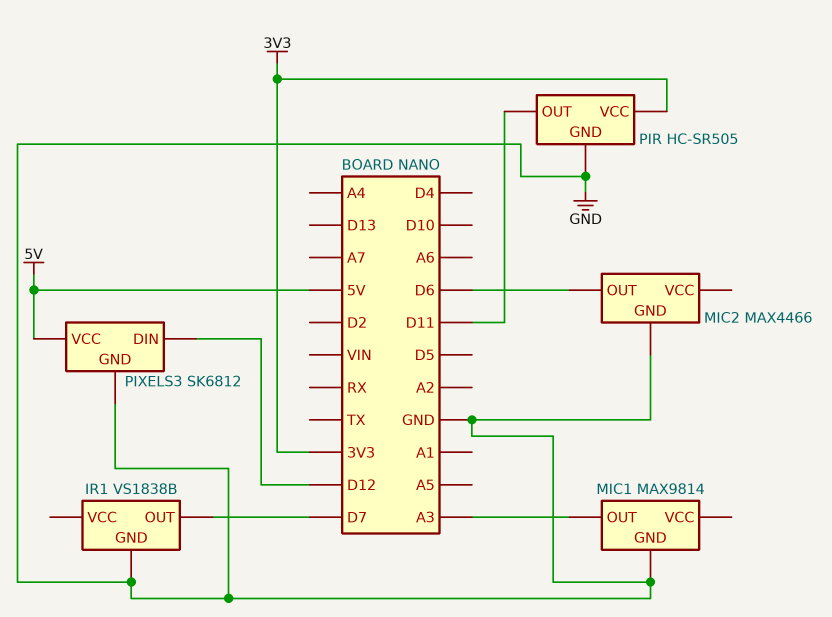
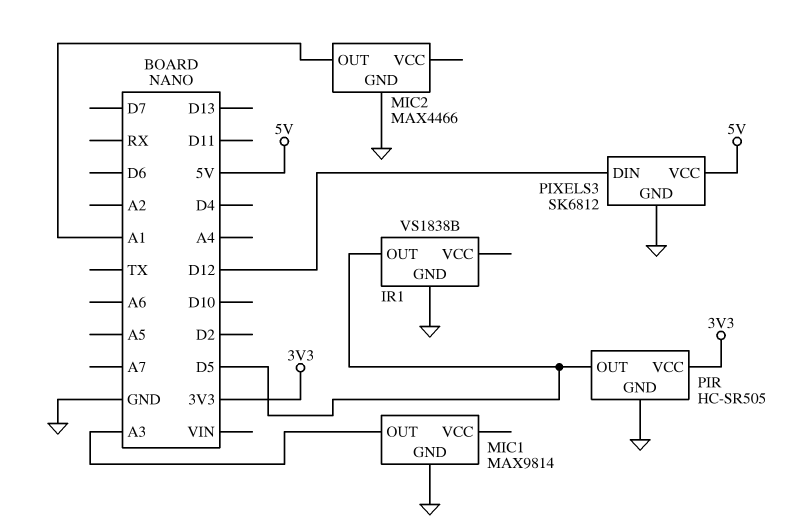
IR1 pin OUT: D7 -> D5
MIC2 pin OUT: D6 -> A1
PIR pin OUT: D11 -> D5

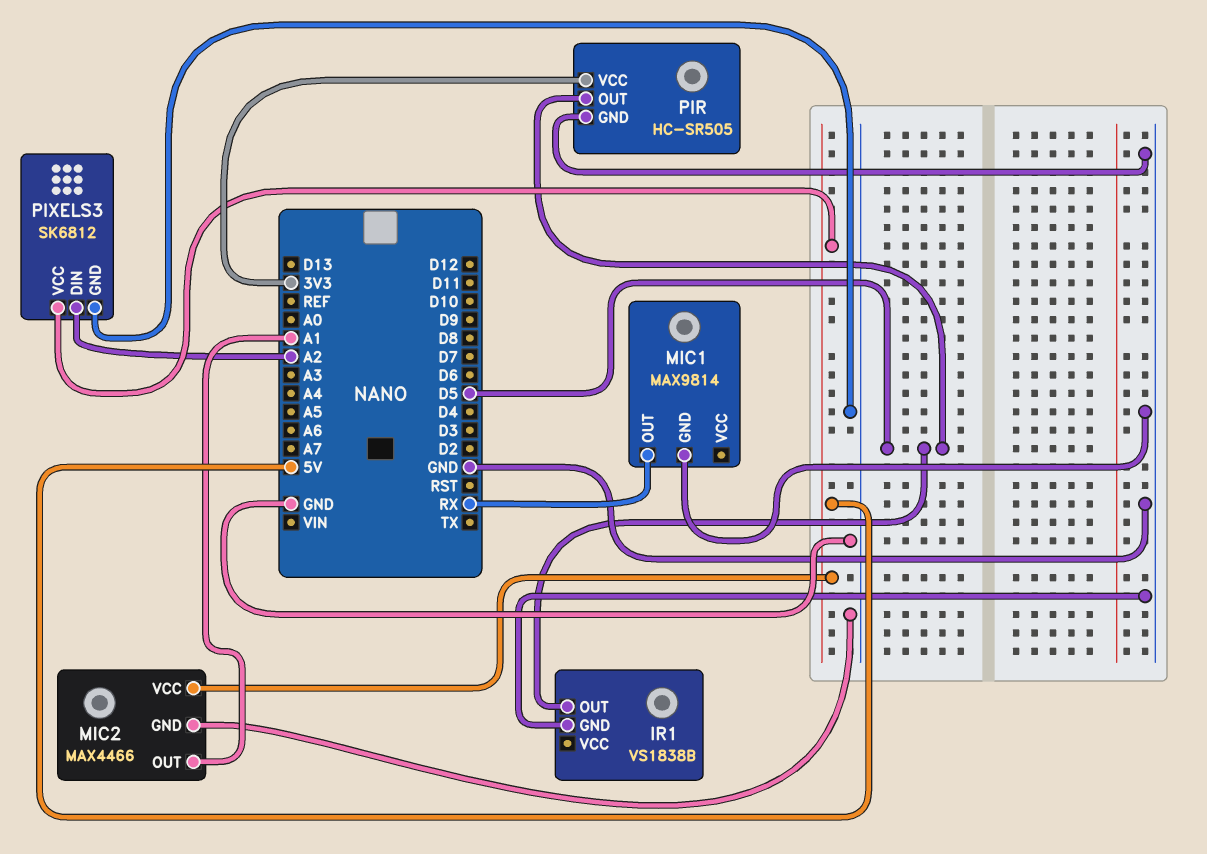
MIC1 pin OUT: A3 -> RX
MIC2 pin VCC: none -> 5V
PIXELS3 pin DIN: D12 -> A2

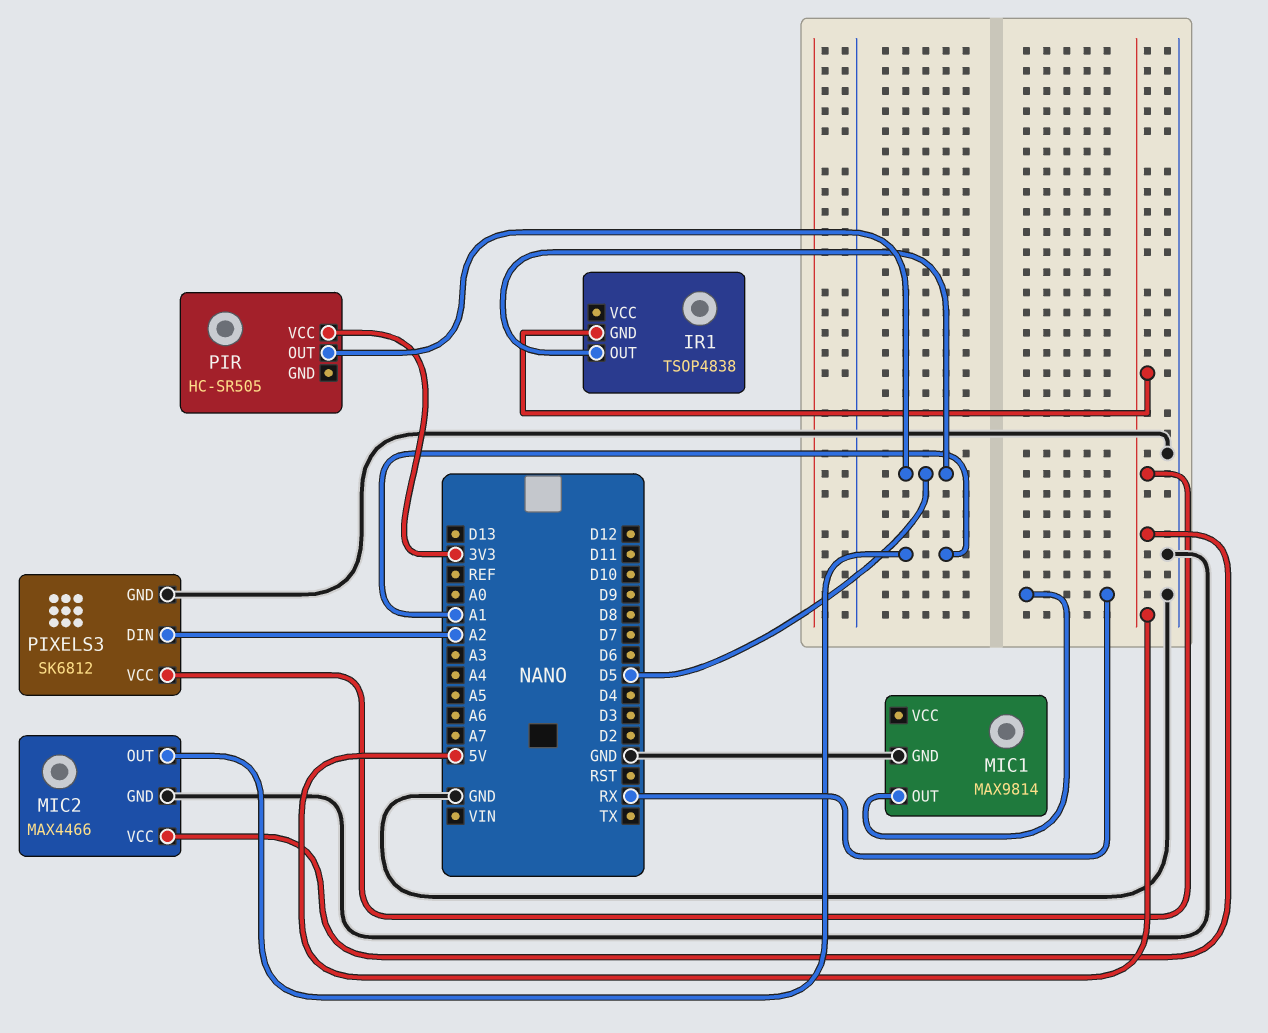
IR1: VS1838B -> TSOP4838
IR1 pin GND: GND -> 5V
PIR pin GND: GND -> none

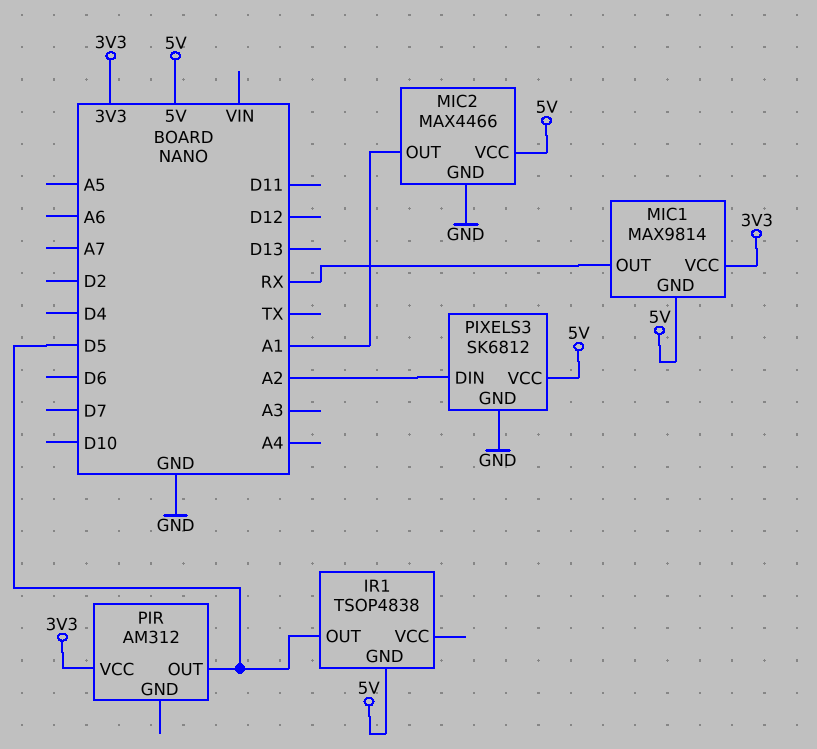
MIC1 pin GND: GND -> 5V
MIC1 pin VCC: none -> 3V3
PIR: HC-SR505 -> AM312

